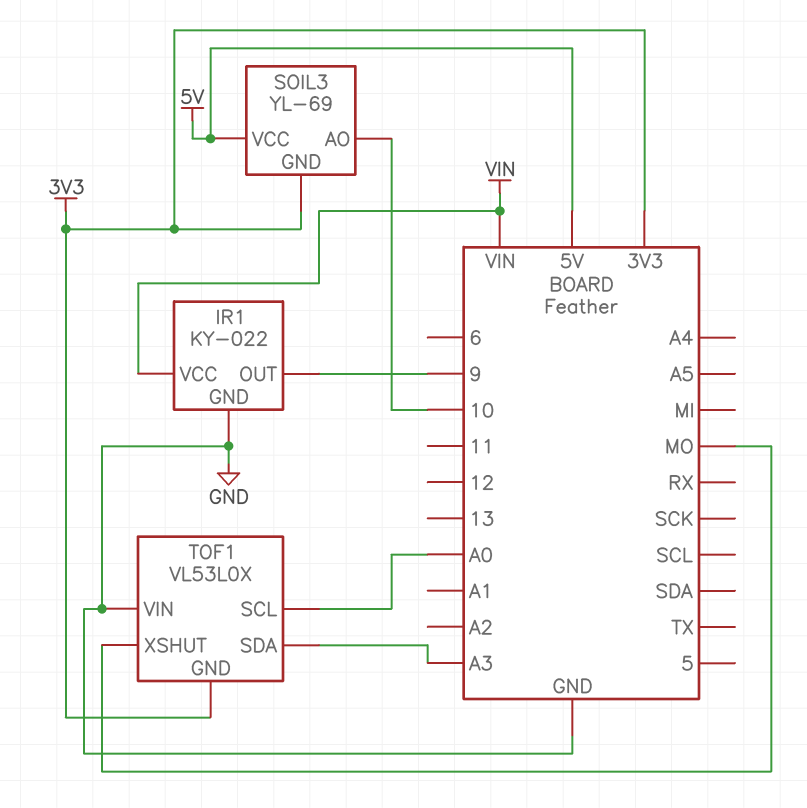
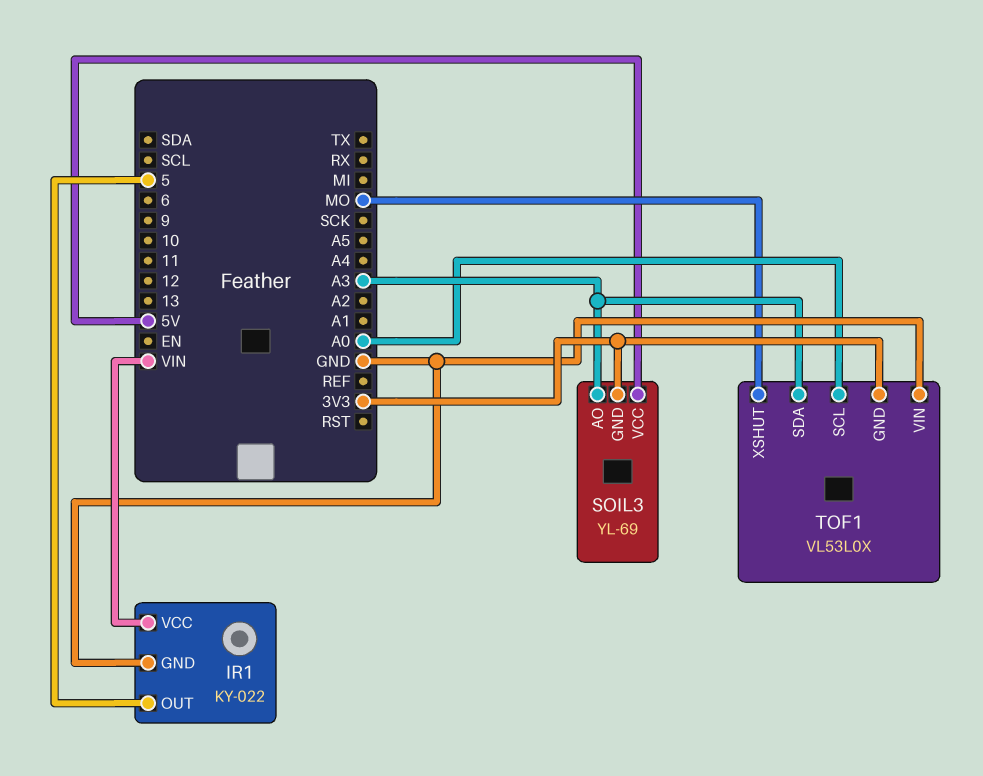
IR1 pin OUT: 9 -> 5
SOIL3 pin AO: 10 -> A3

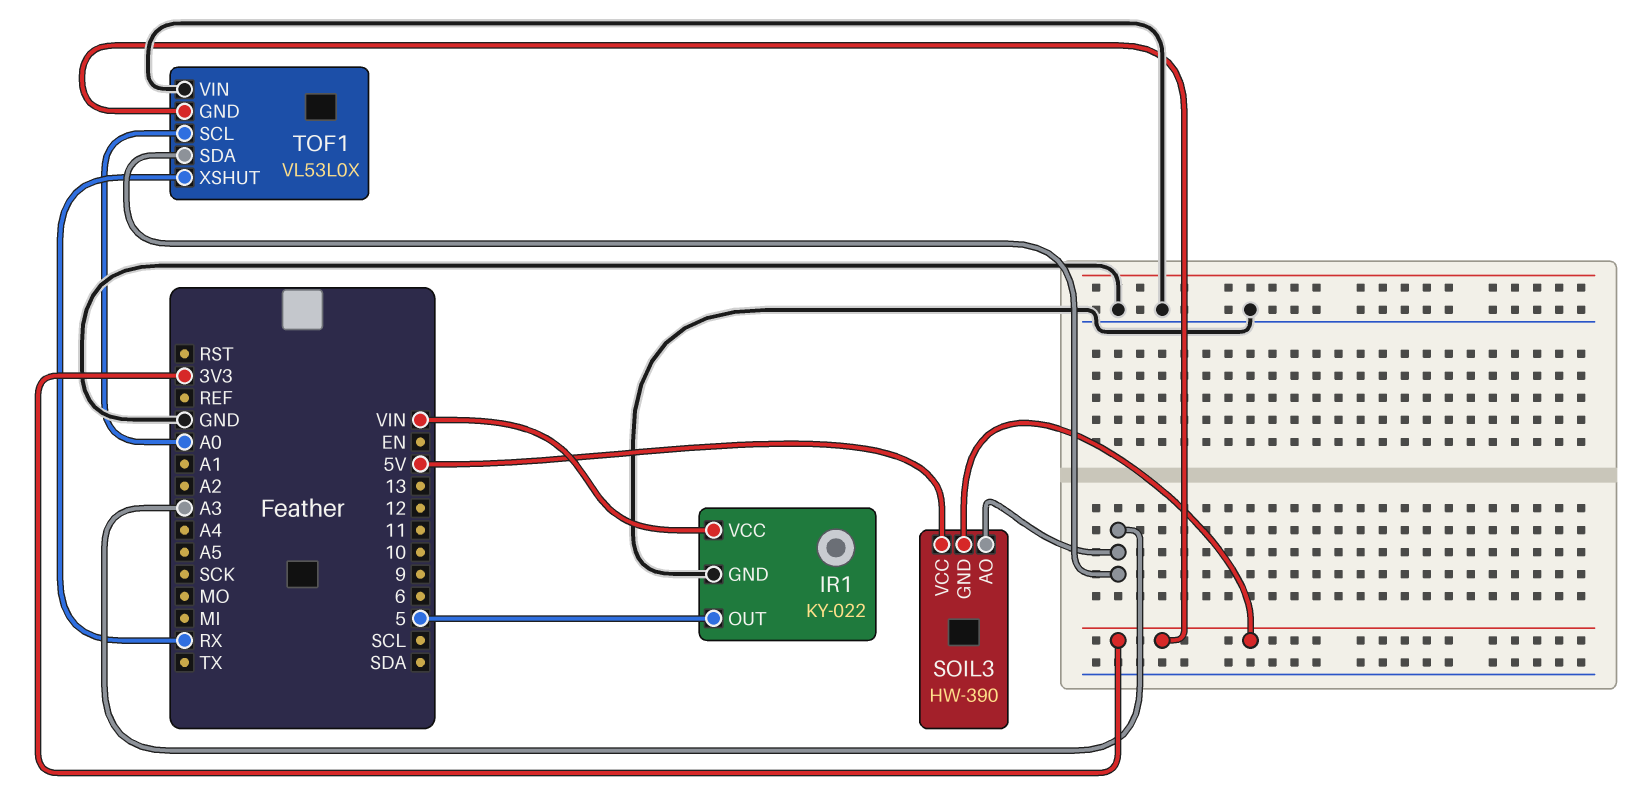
SOIL3: YL-69 -> HW-390
TOF1 pin XSHUT: MO -> RX

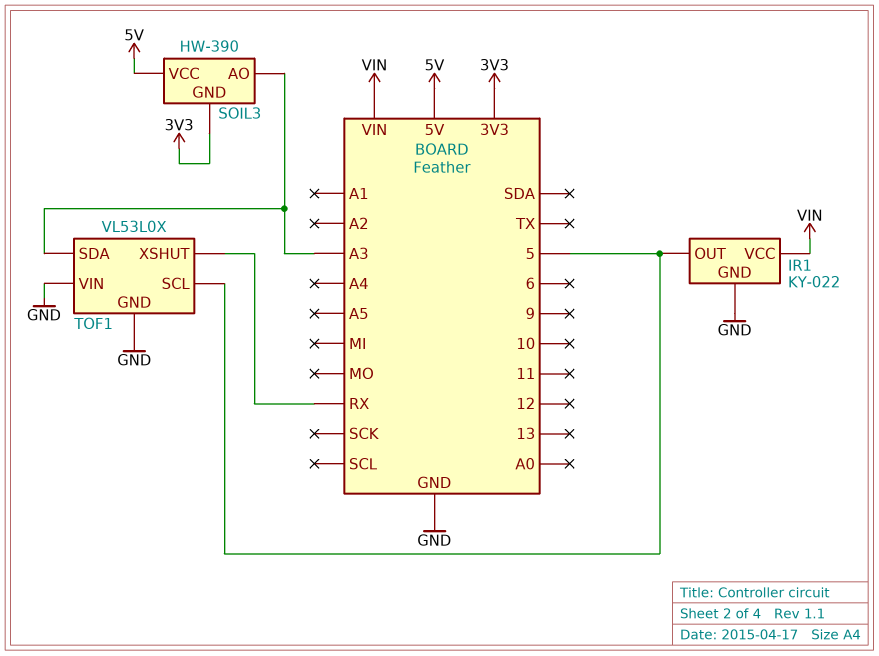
TOF1 pin GND: 3V3 -> GND
TOF1 pin SCL: A0 -> 5

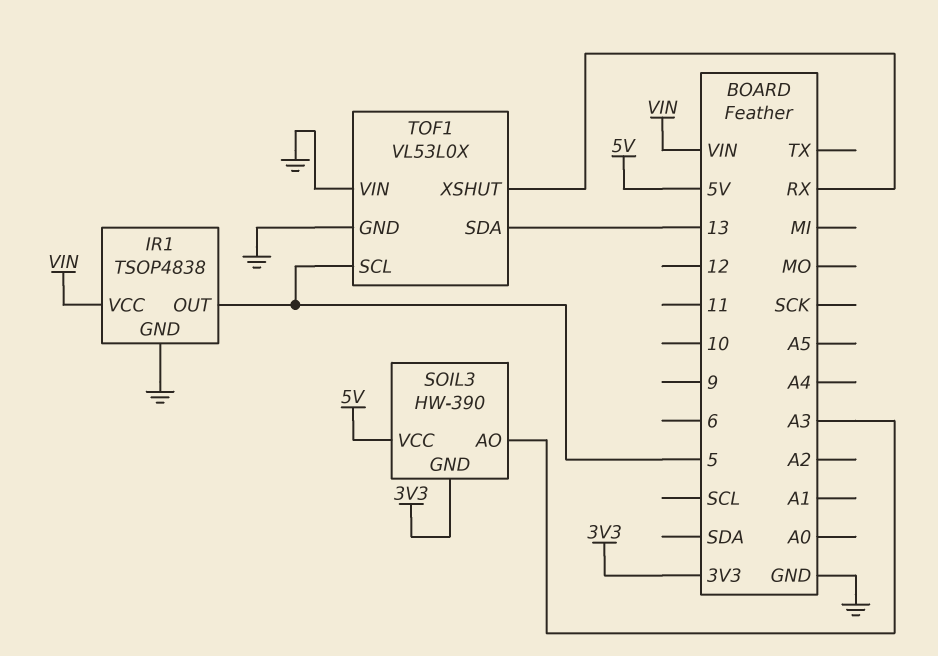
IR1: KY-022 -> TSOP4838
TOF1 pin SDA: A3 -> 13

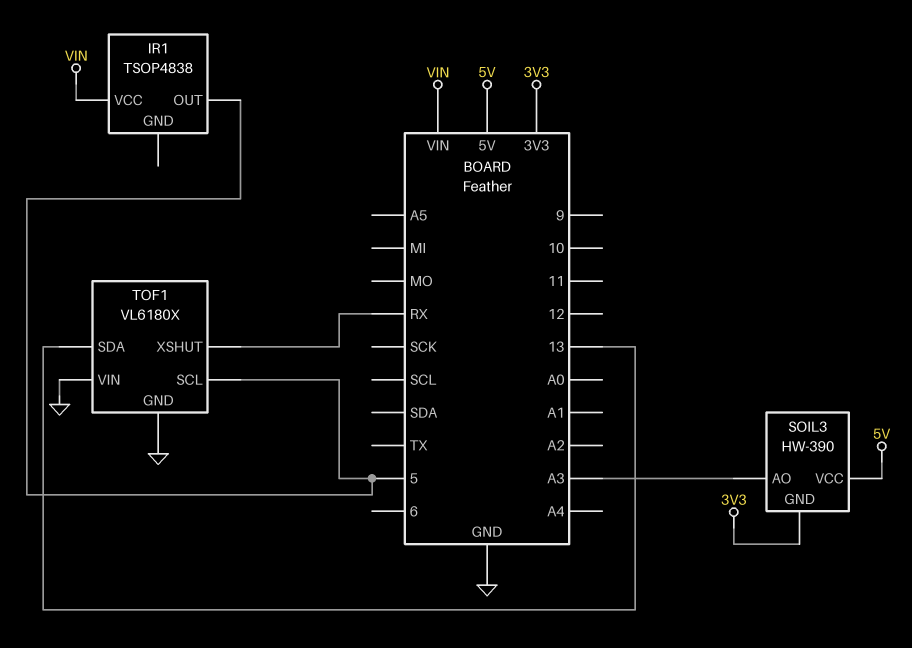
IR1 pin GND: GND -> none
TOF1: VL53L0X -> VL6180X

